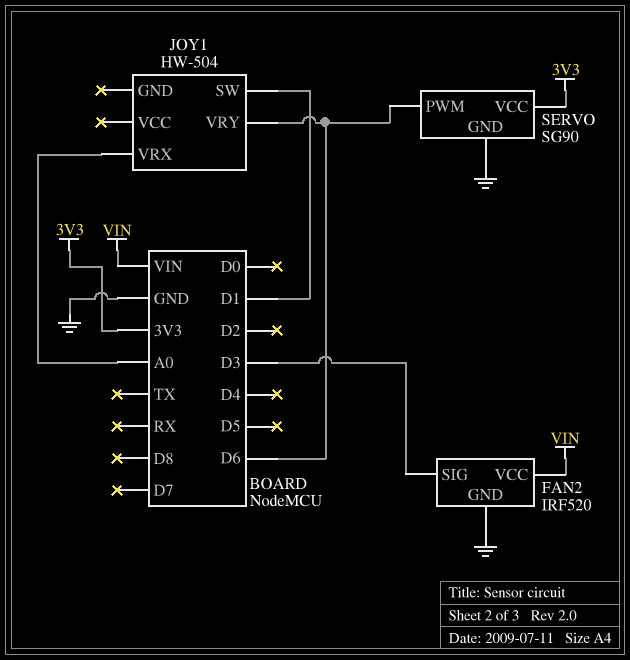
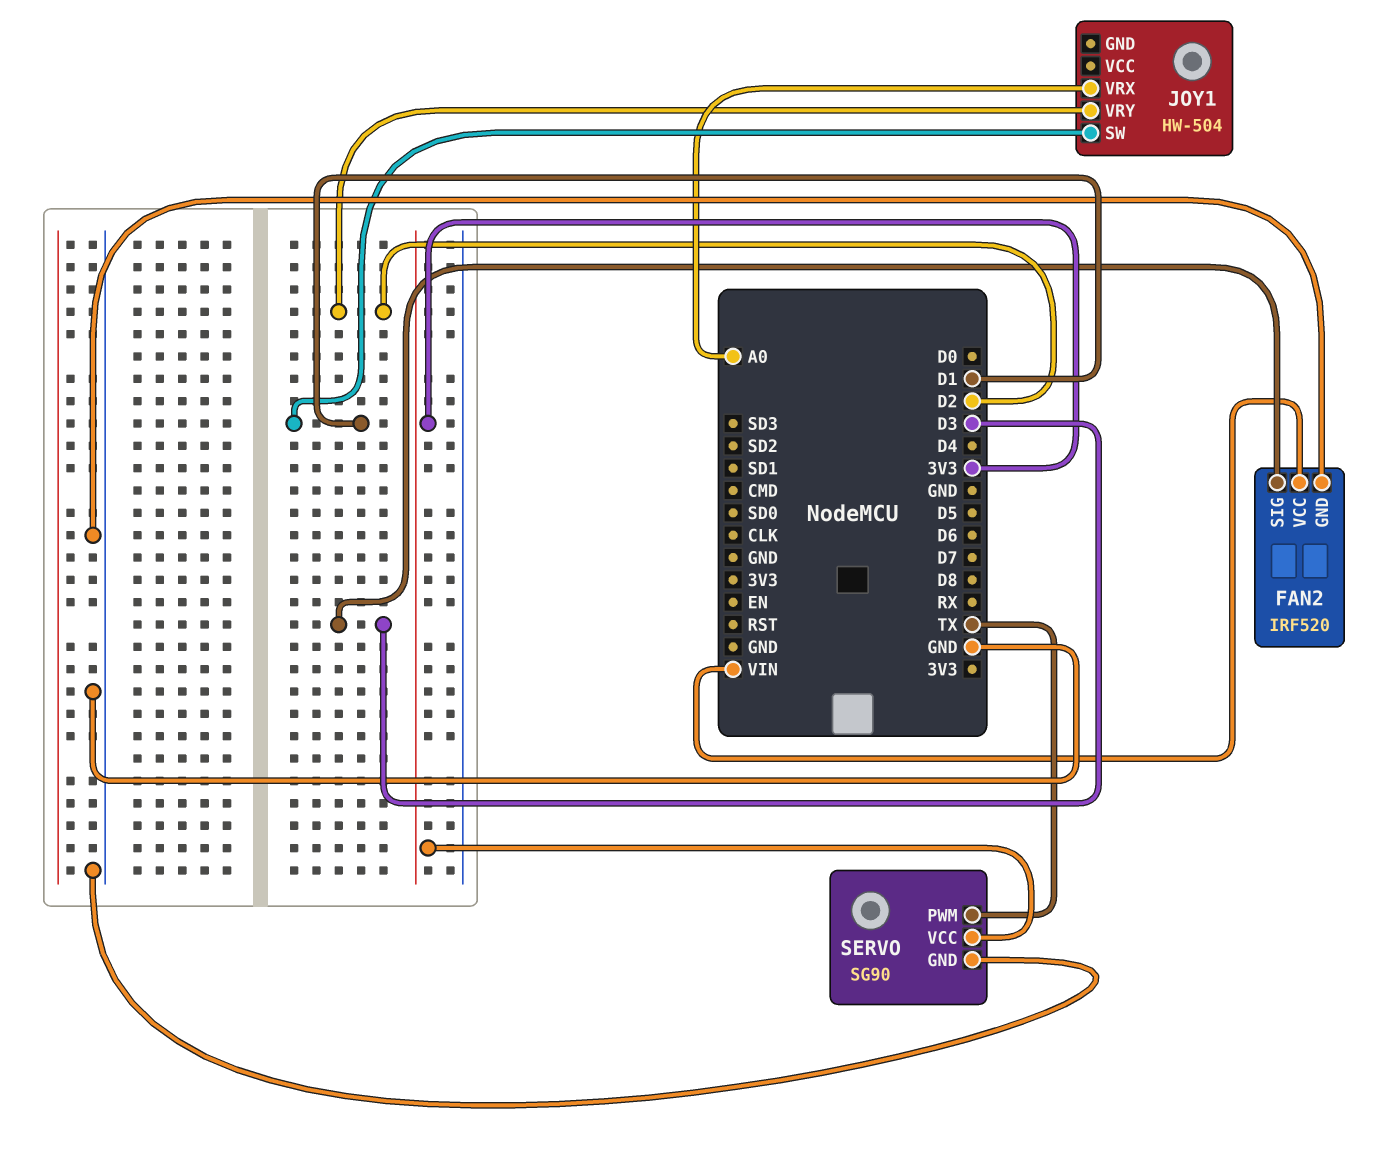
JOY1 pin VRY: D6 -> D2
SERVO pin PWM: D6 -> TX

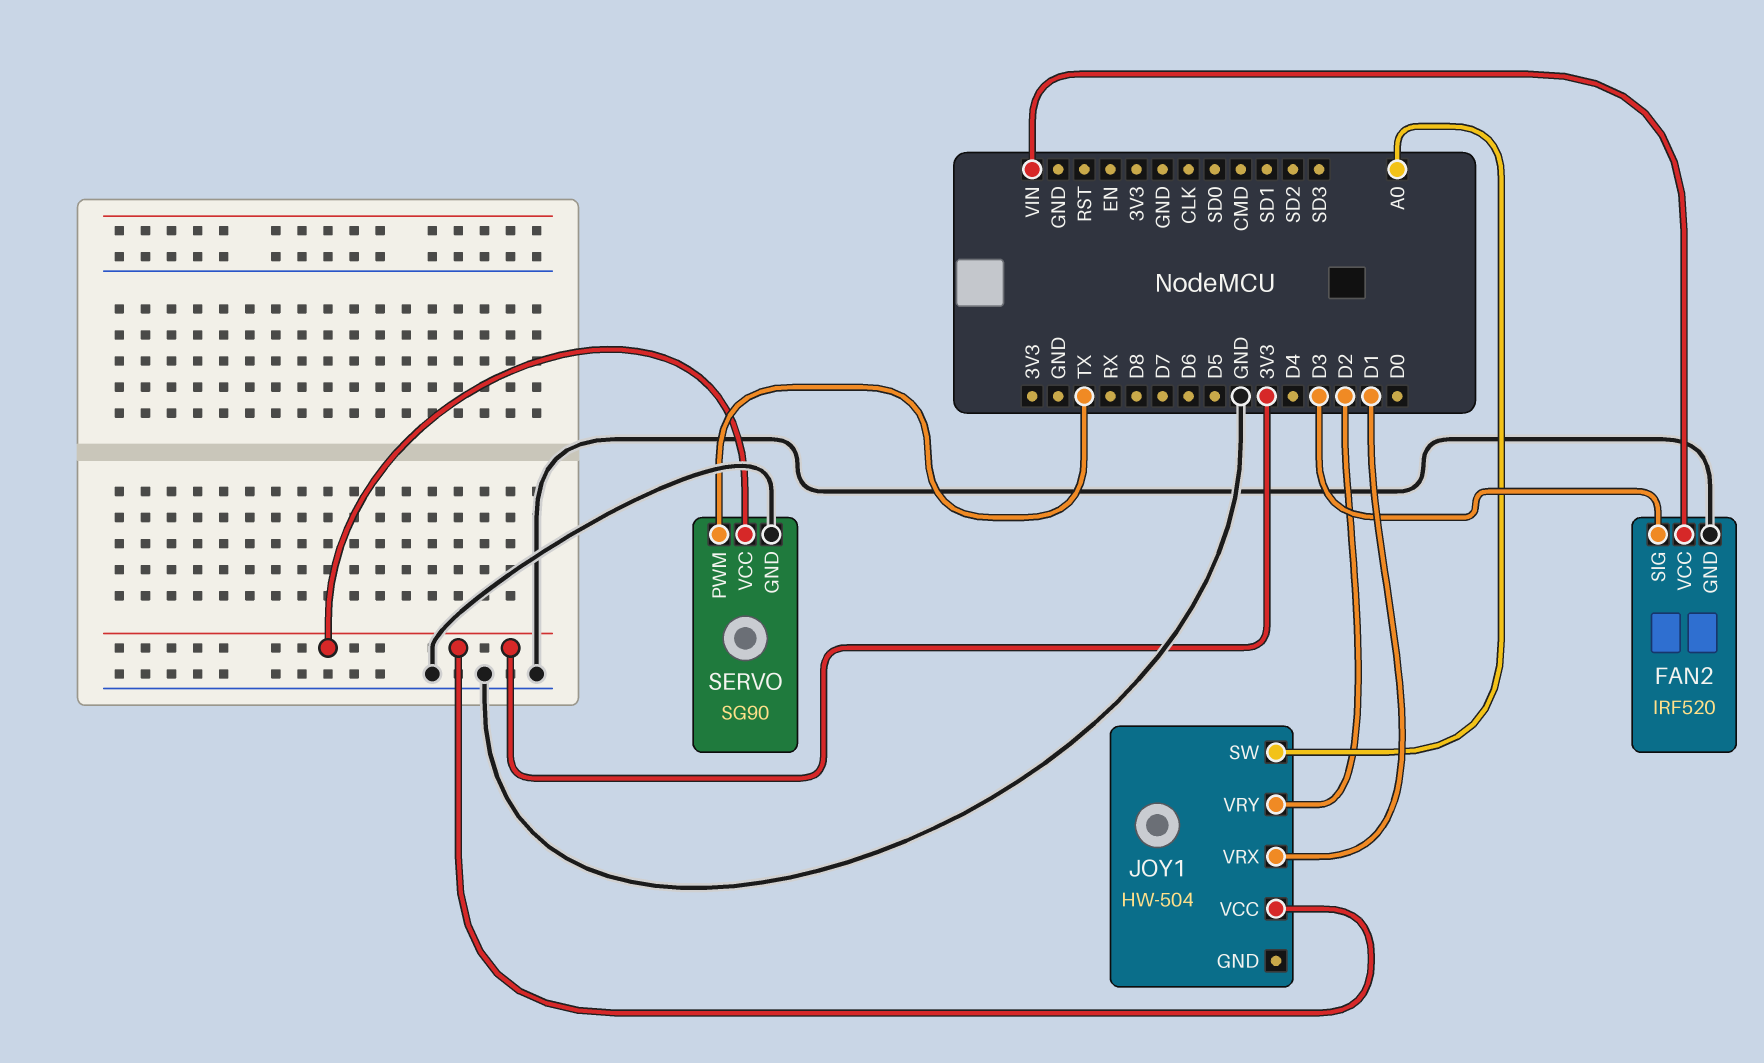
JOY1 pin SW: D1 -> A0
JOY1 pin VCC: none -> 3V3
JOY1 pin VRX: A0 -> D1

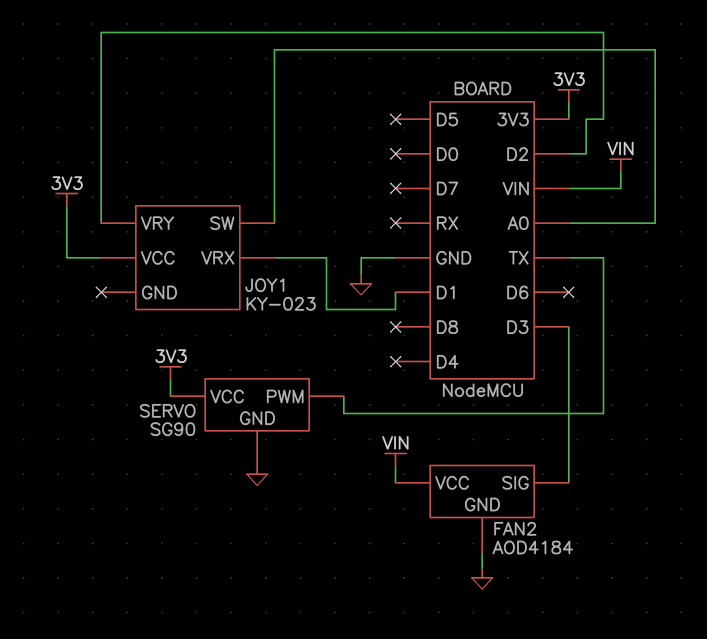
FAN2: IRF520 -> AOD4184
JOY1: HW-504 -> KY-023

